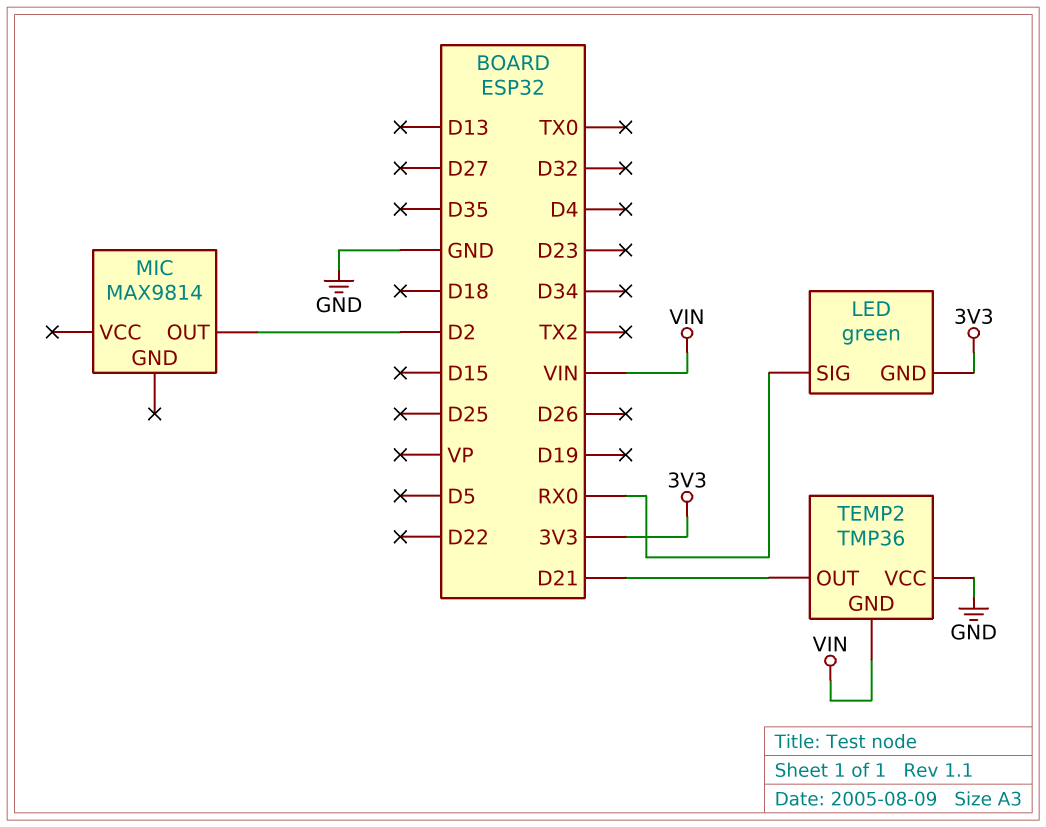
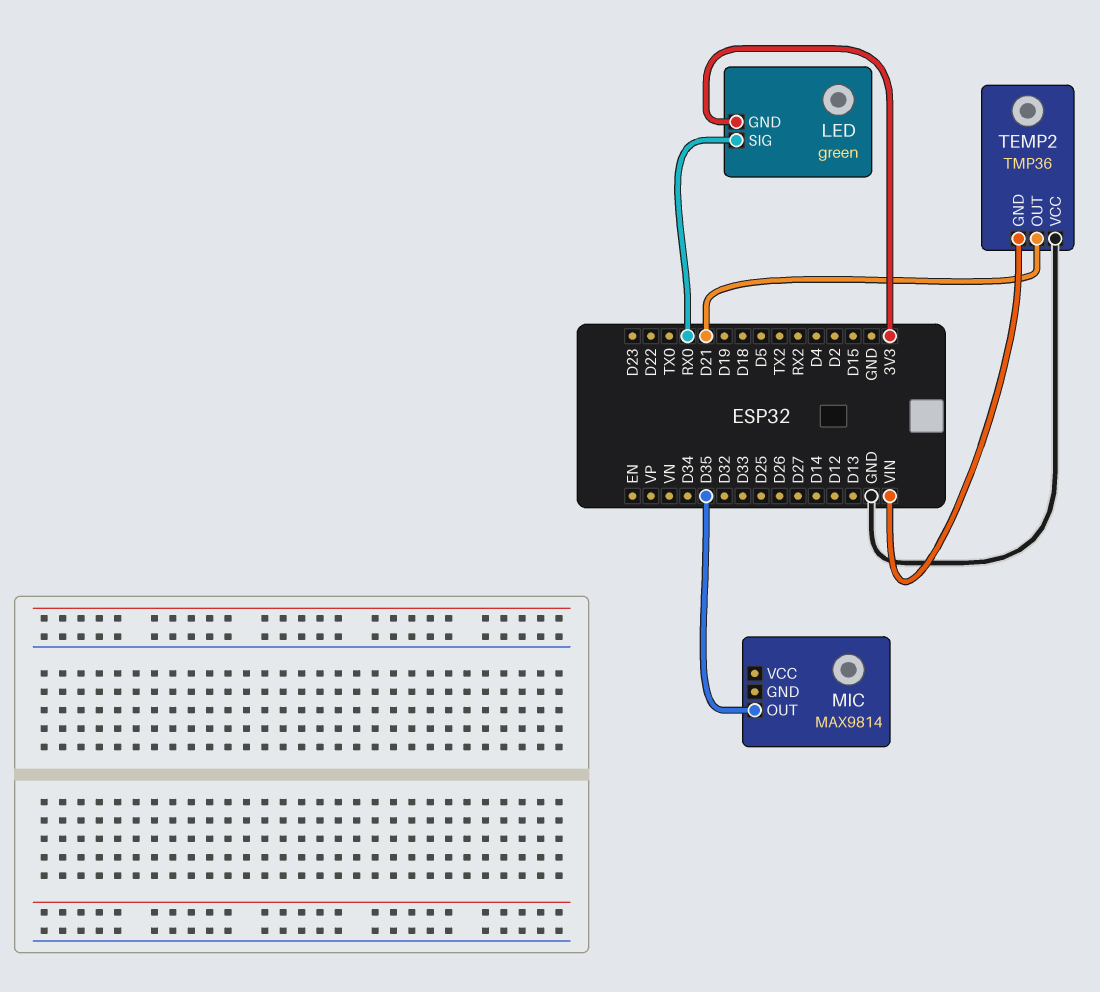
MIC pin OUT: D2 -> D35

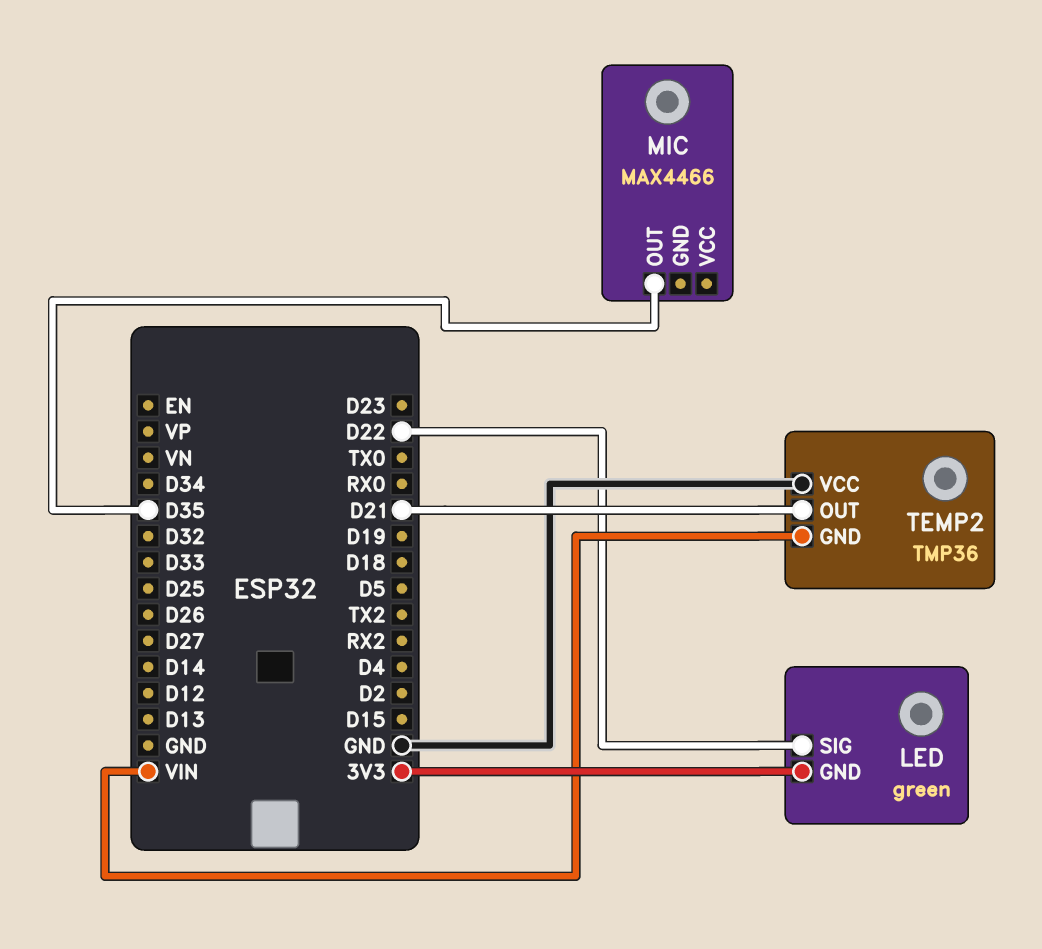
LED pin SIG: RX0 -> D22
MIC: MAX9814 -> MAX4466

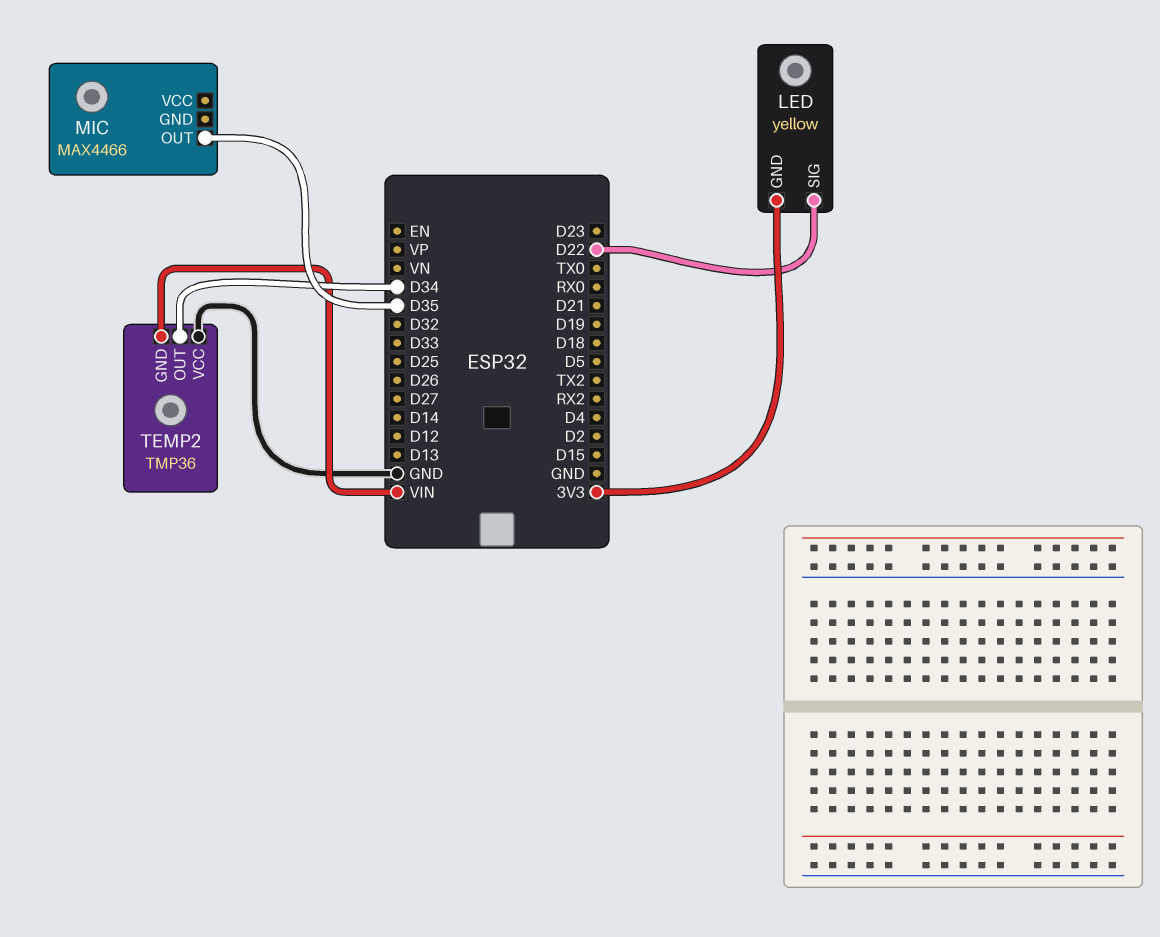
LED: green -> yellow
TEMP2 pin OUT: D21 -> D34

